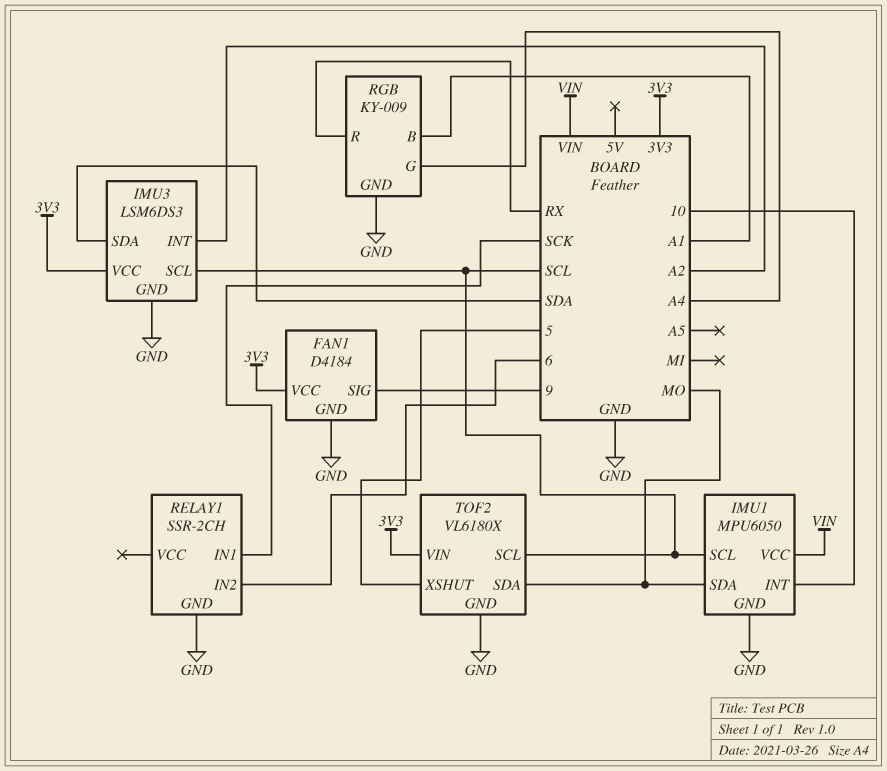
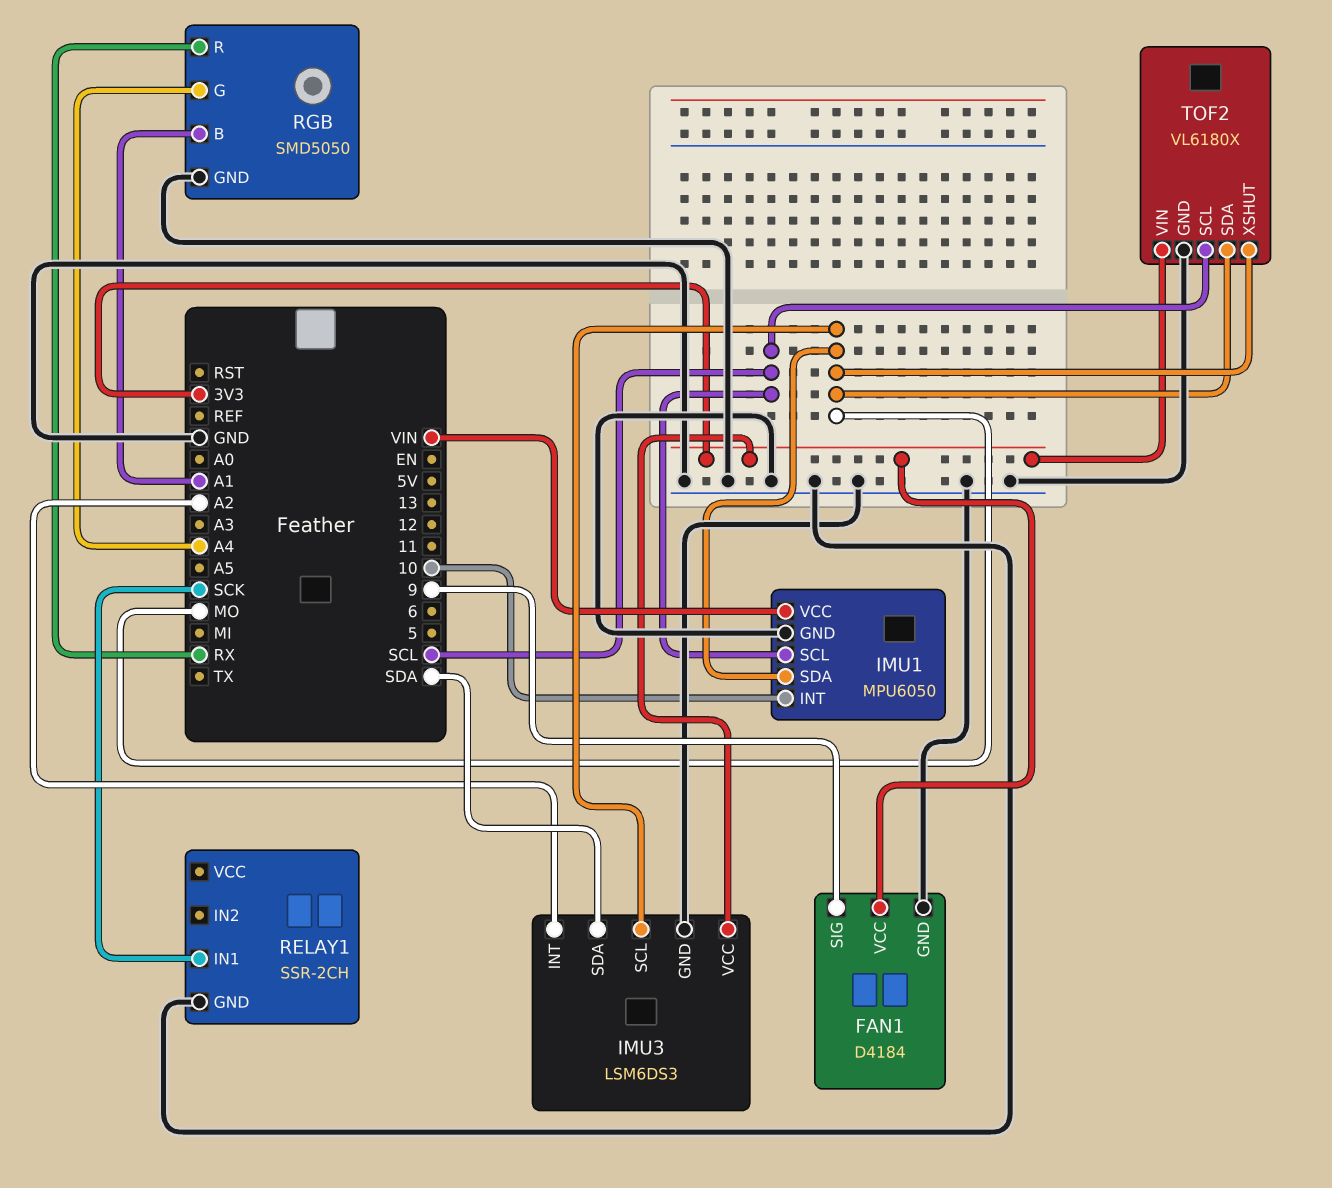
IMU3 pin SCL: SCL -> MO
RELAY1 pin IN2: 6 -> none
RGB: KY-009 -> SMD5050
TOF2 pin XSHUT: 5 -> MO

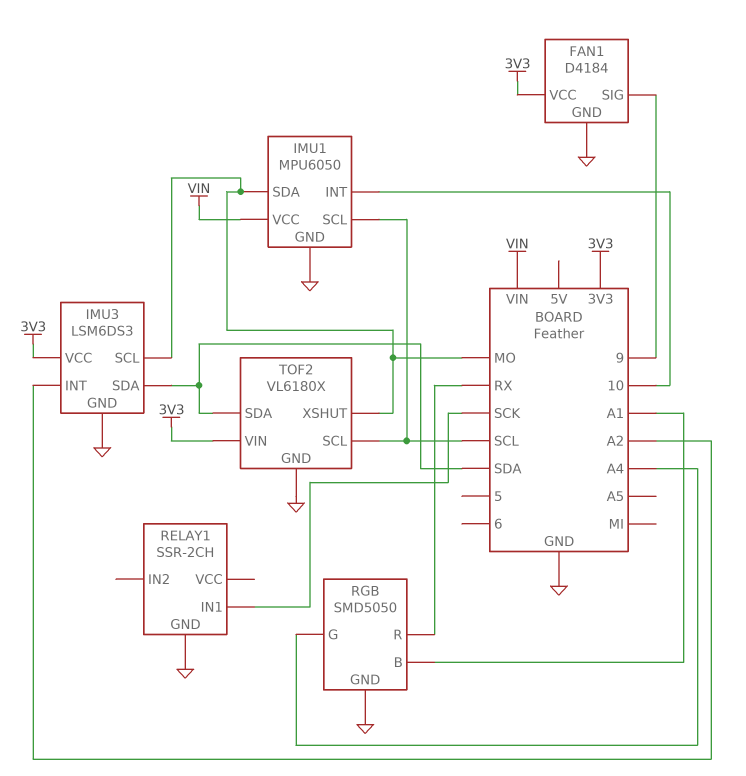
TOF2 pin SDA: MO -> SDA

